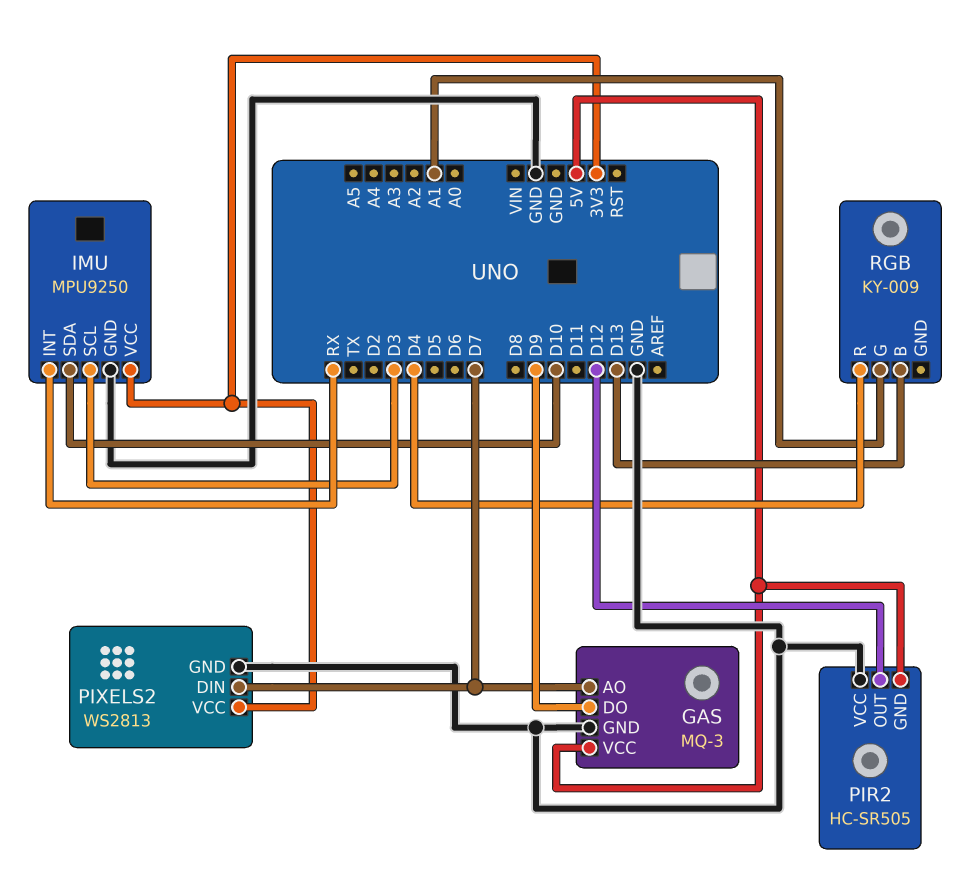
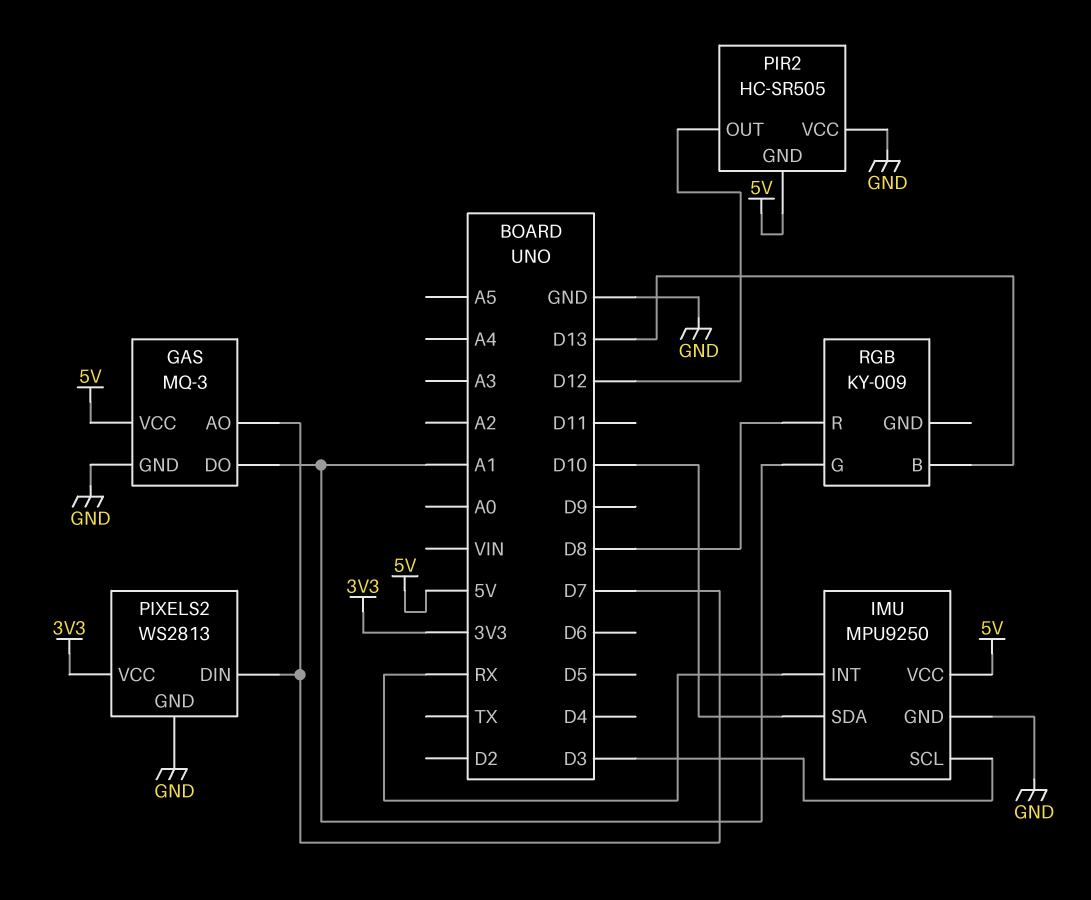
GAS pin DO: D9 -> A1
IMU pin VCC: 3V3 -> 5V
RGB pin R: D4 -> D8

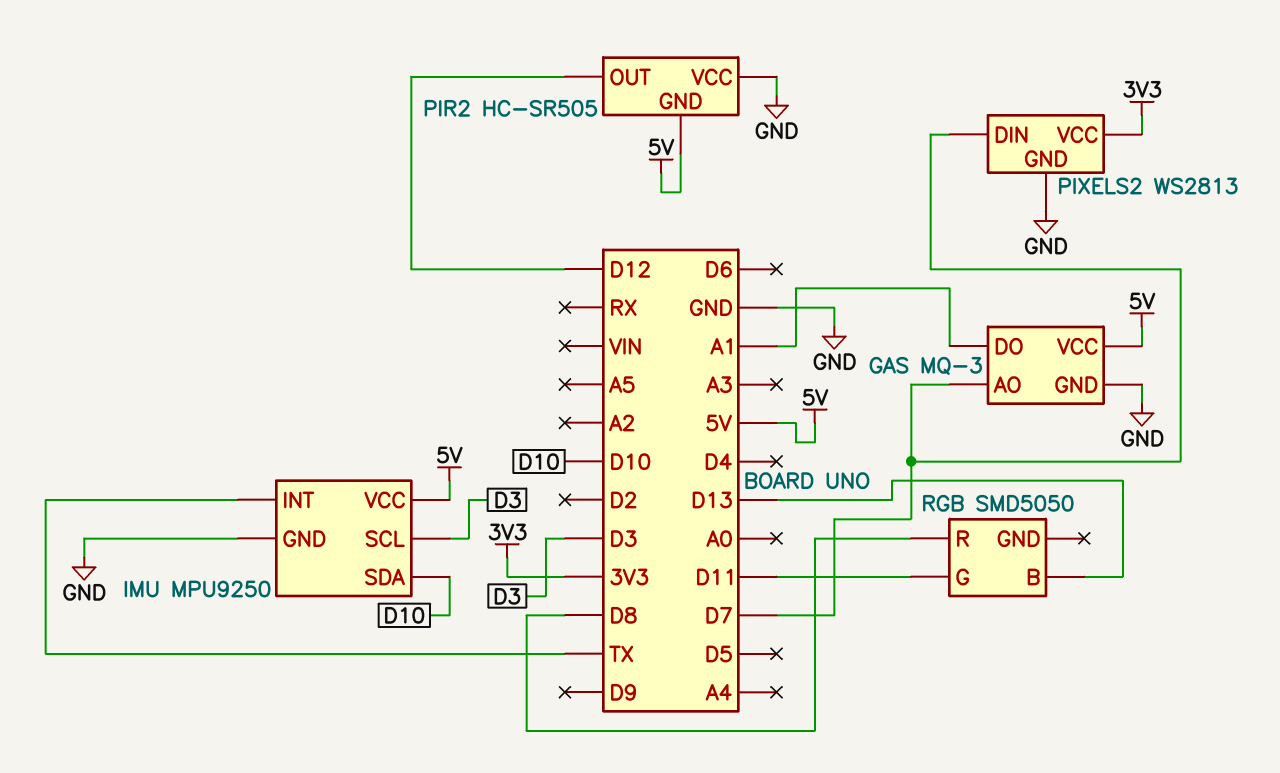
IMU pin INT: RX -> TX
RGB: KY-009 -> SMD5050
RGB pin G: A1 -> D11

